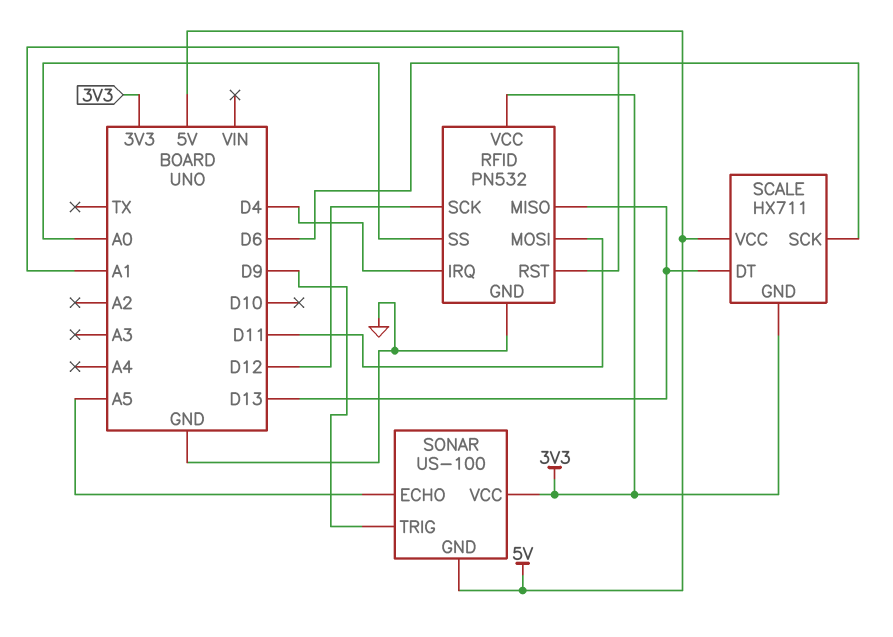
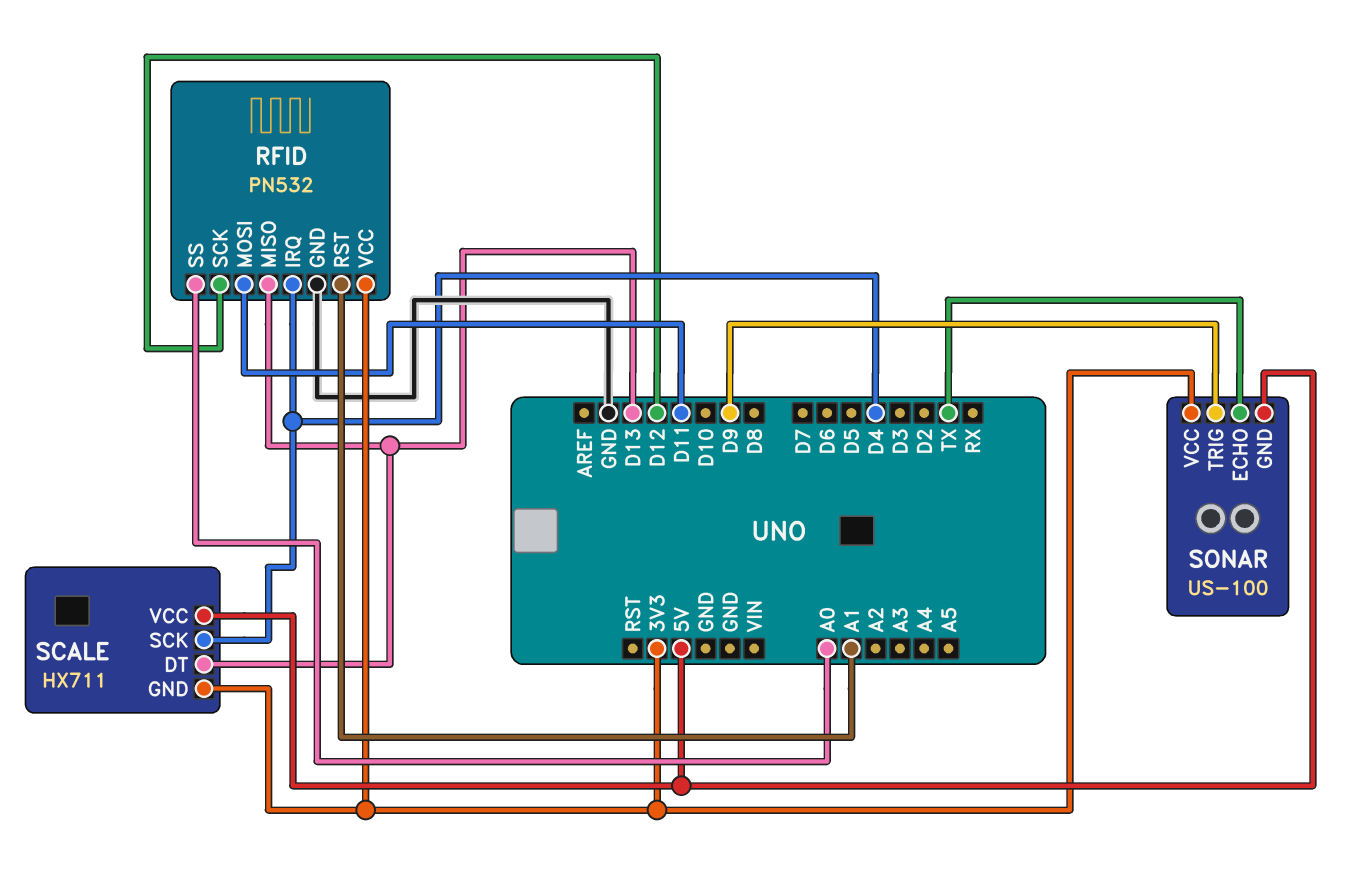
SCALE pin SCK: D6 -> D4
SONAR pin ECHO: A5 -> TX

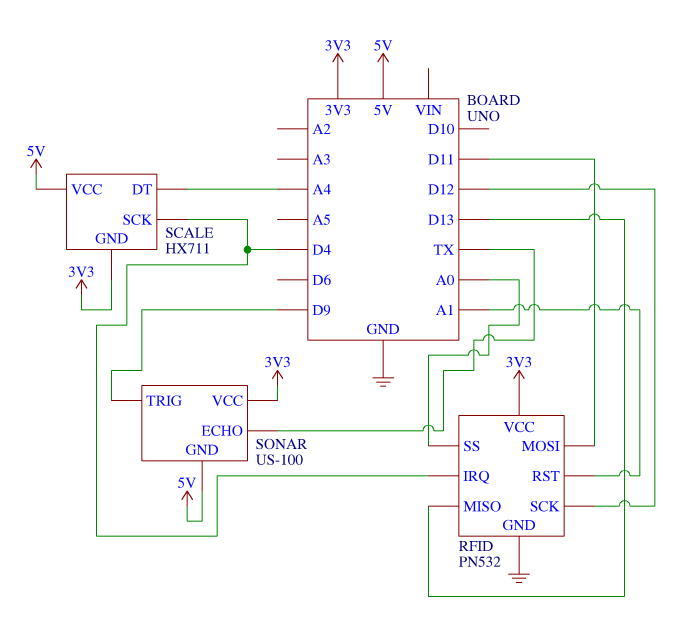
SCALE pin DT: D13 -> A4

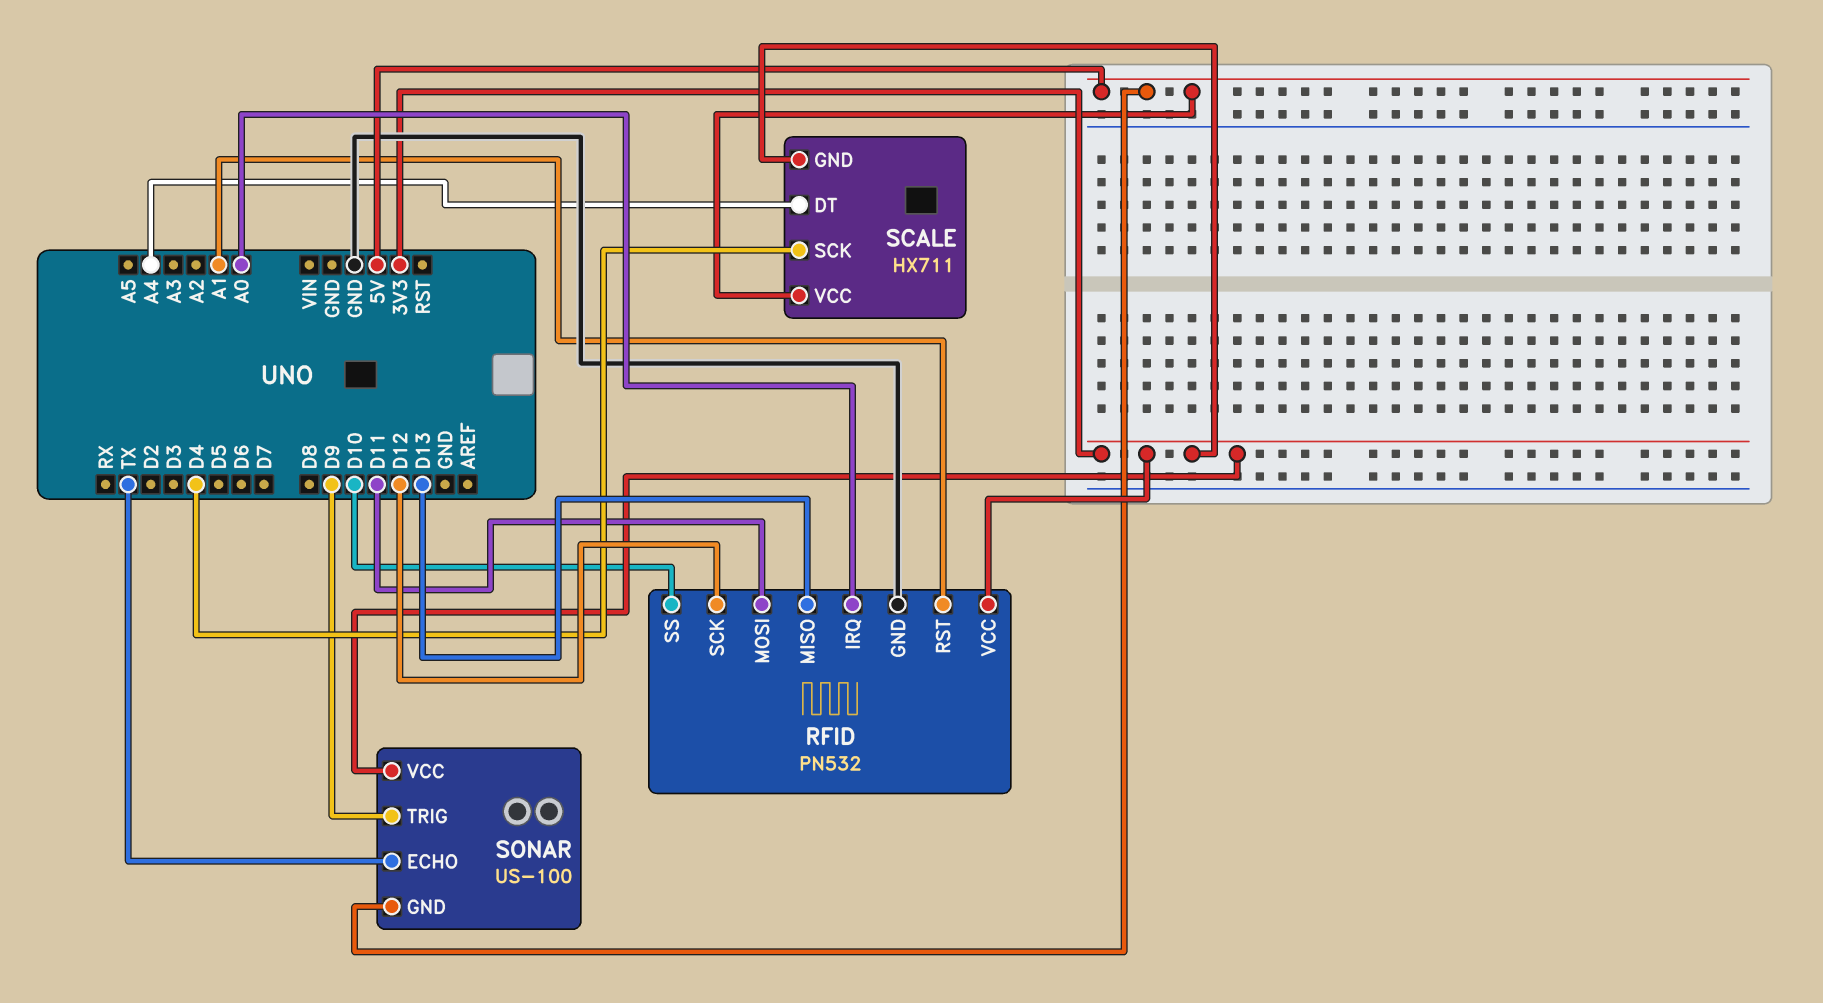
RFID pin IRQ: D4 -> A0
RFID pin SS: A0 -> D10

